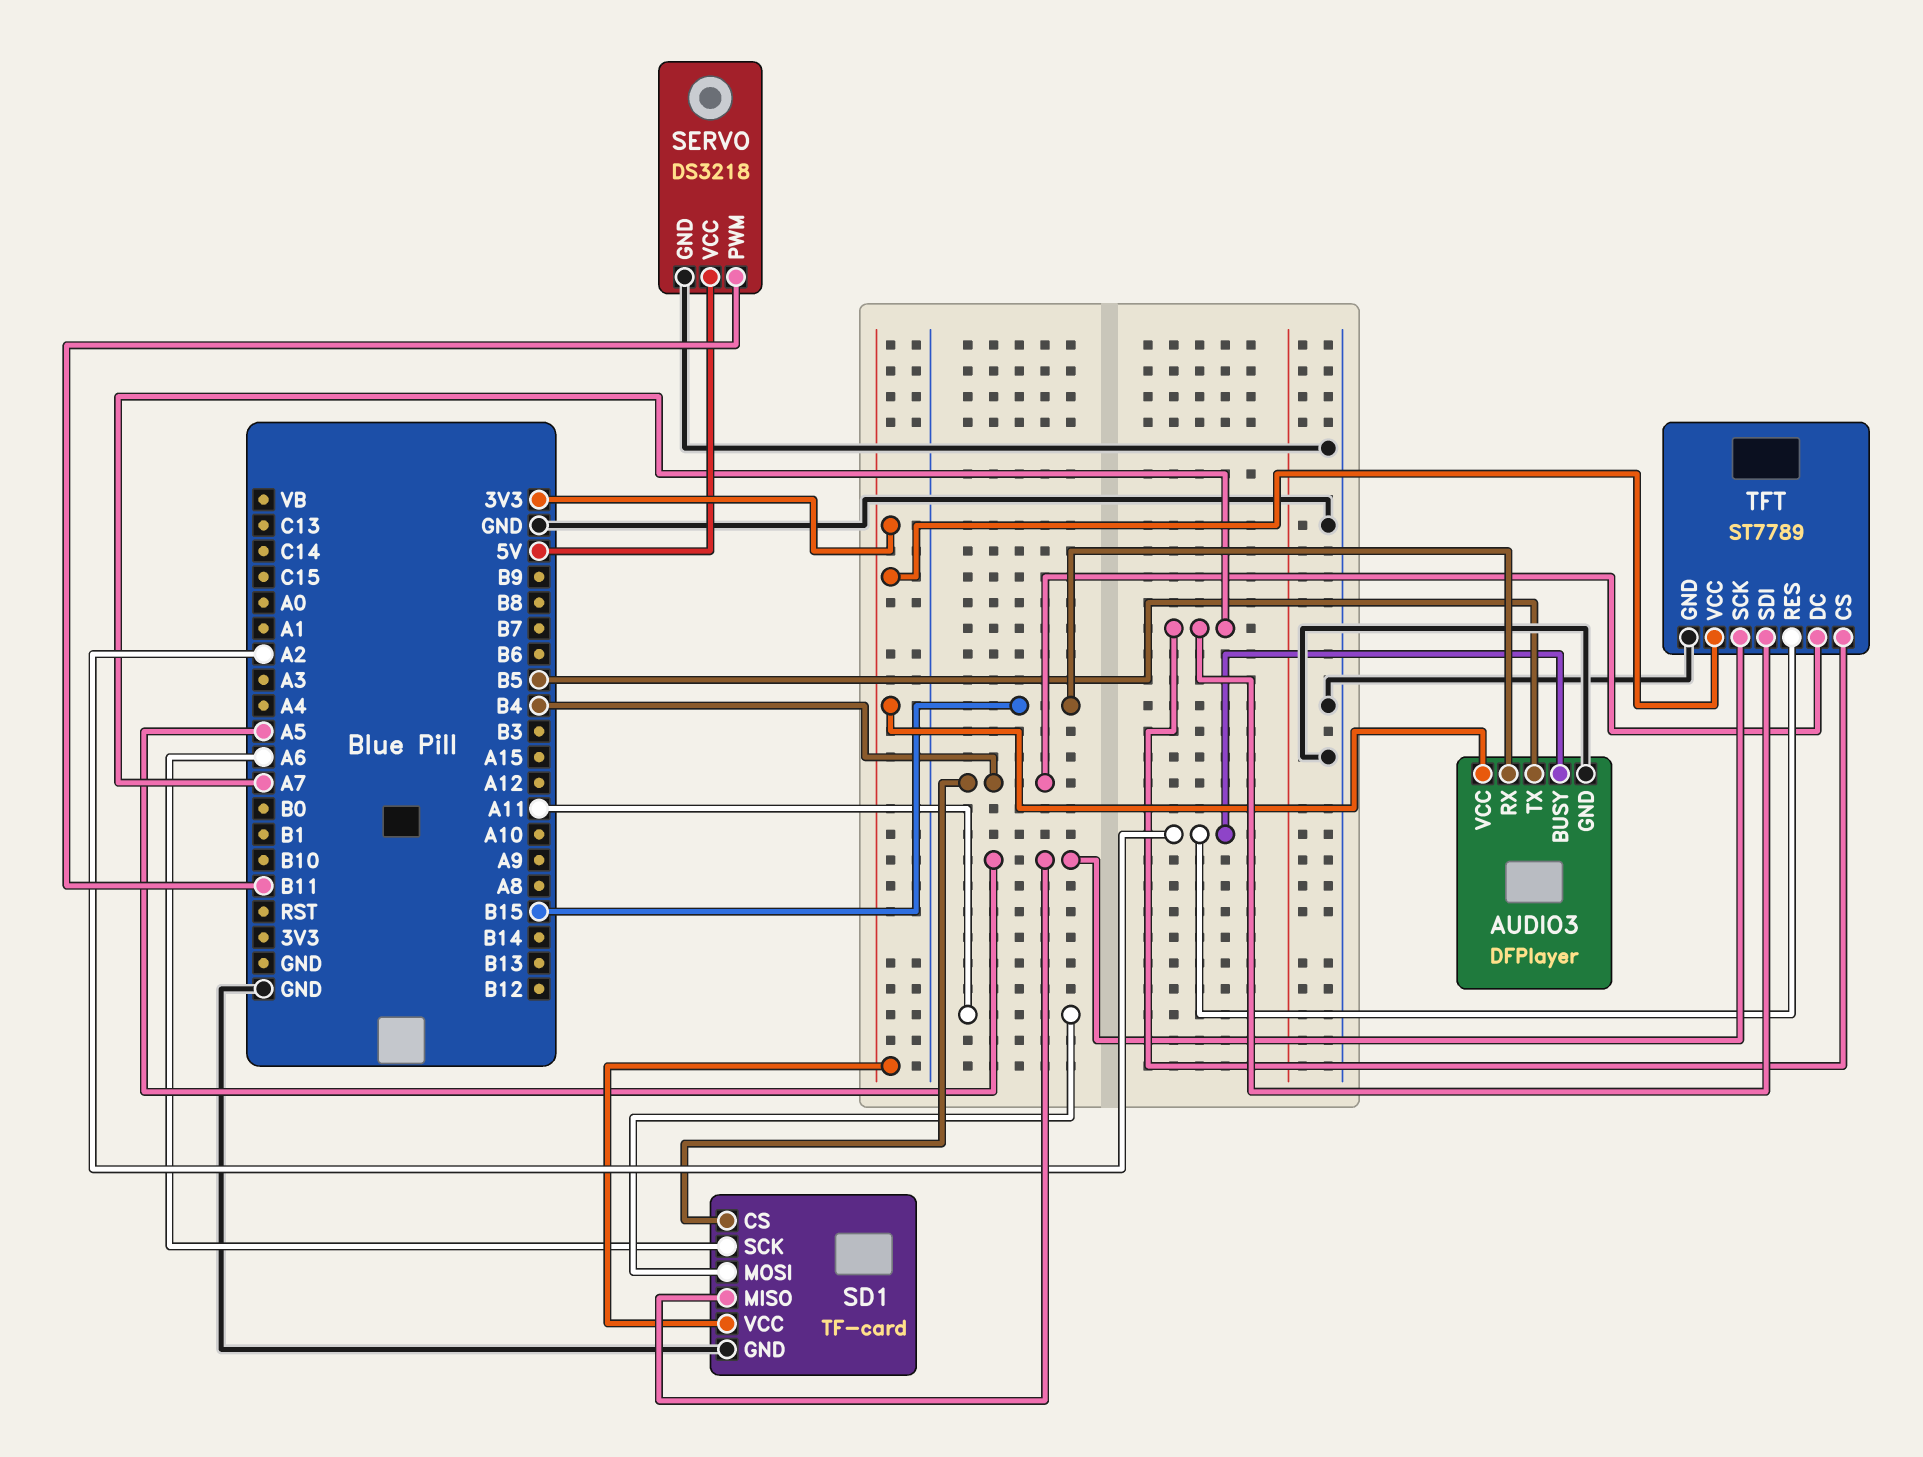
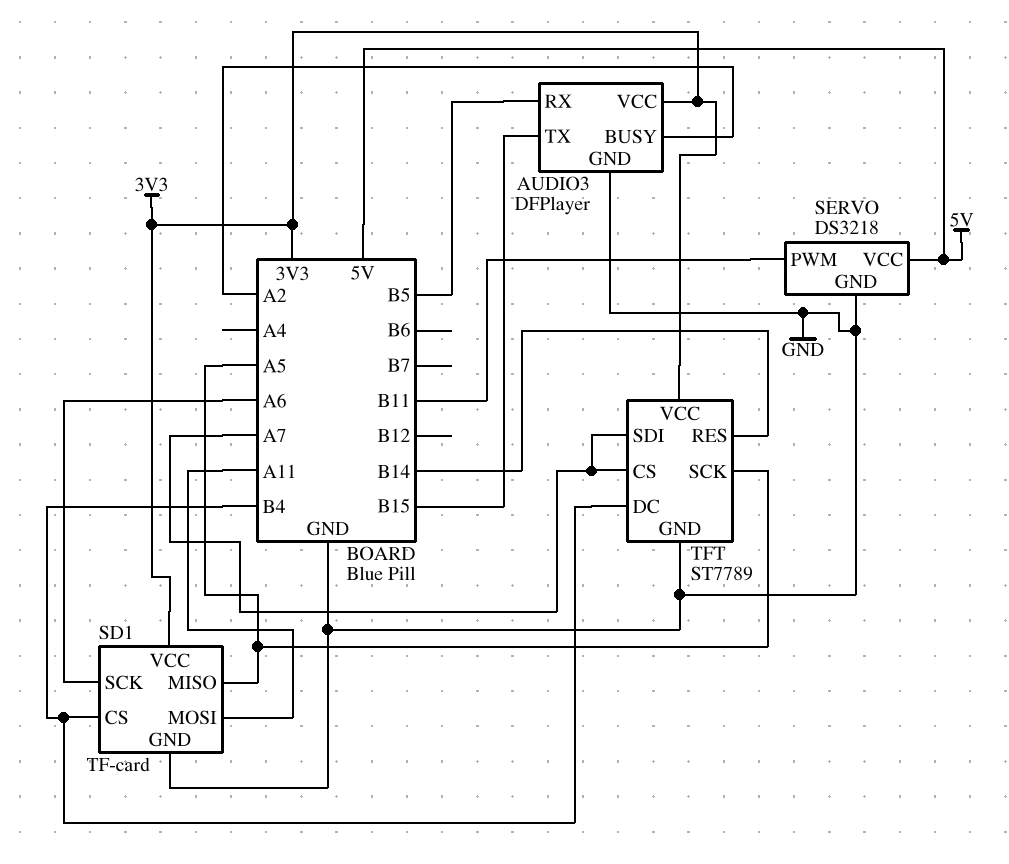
AUDIO3 pin RX: B15 -> B5
AUDIO3 pin TX: B5 -> B15
TFT pin RES: A2 -> B14

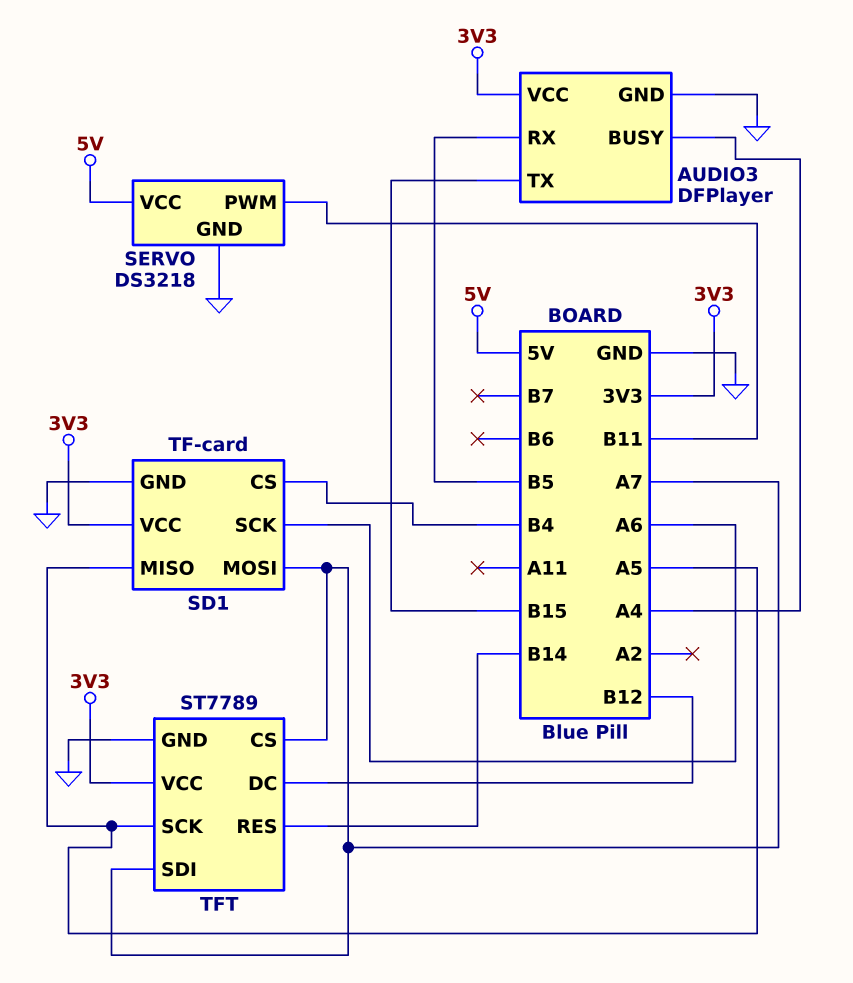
AUDIO3 pin BUSY: A2 -> A4
SD1 pin MOSI: A11 -> A7
TFT pin DC: B4 -> B12

